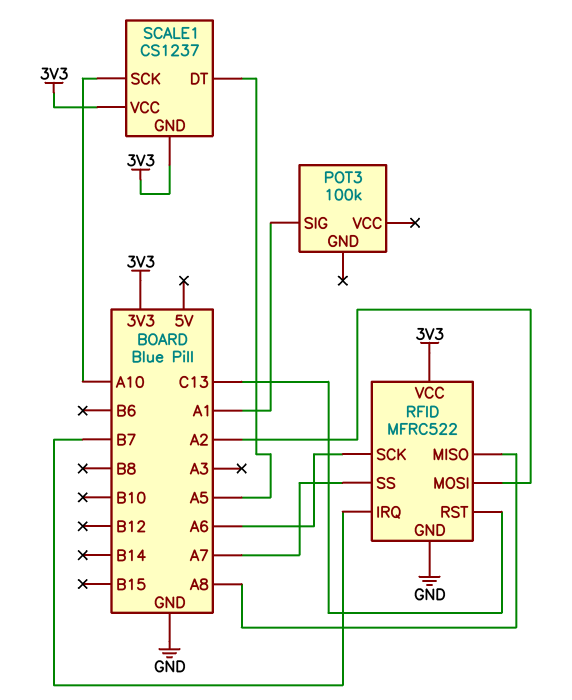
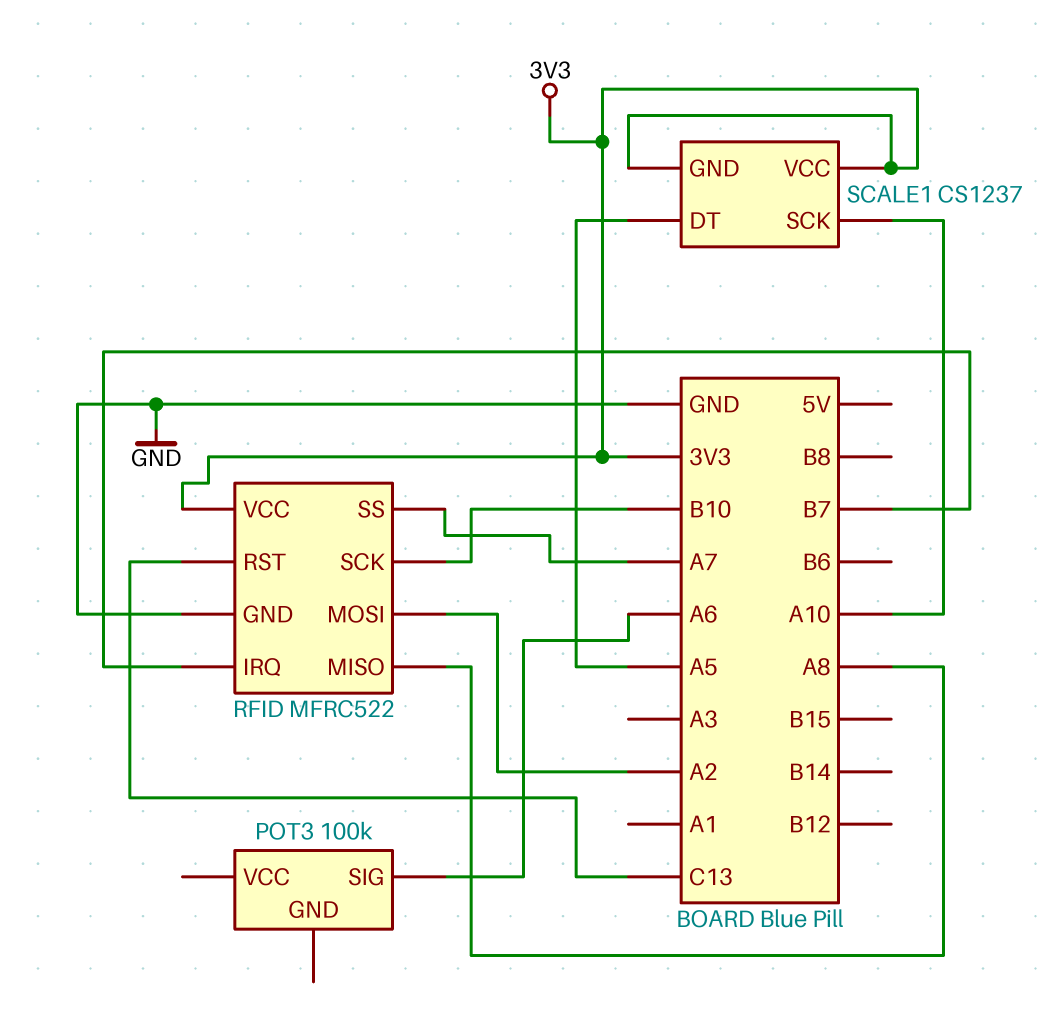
POT3 pin SIG: A1 -> A6
RFID pin SCK: A6 -> B10

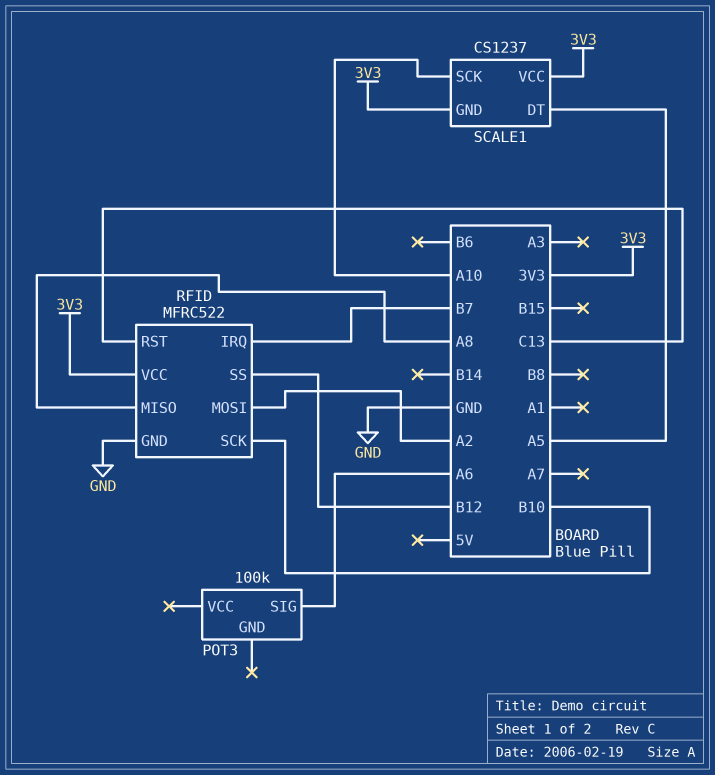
RFID pin SS: A7 -> B12

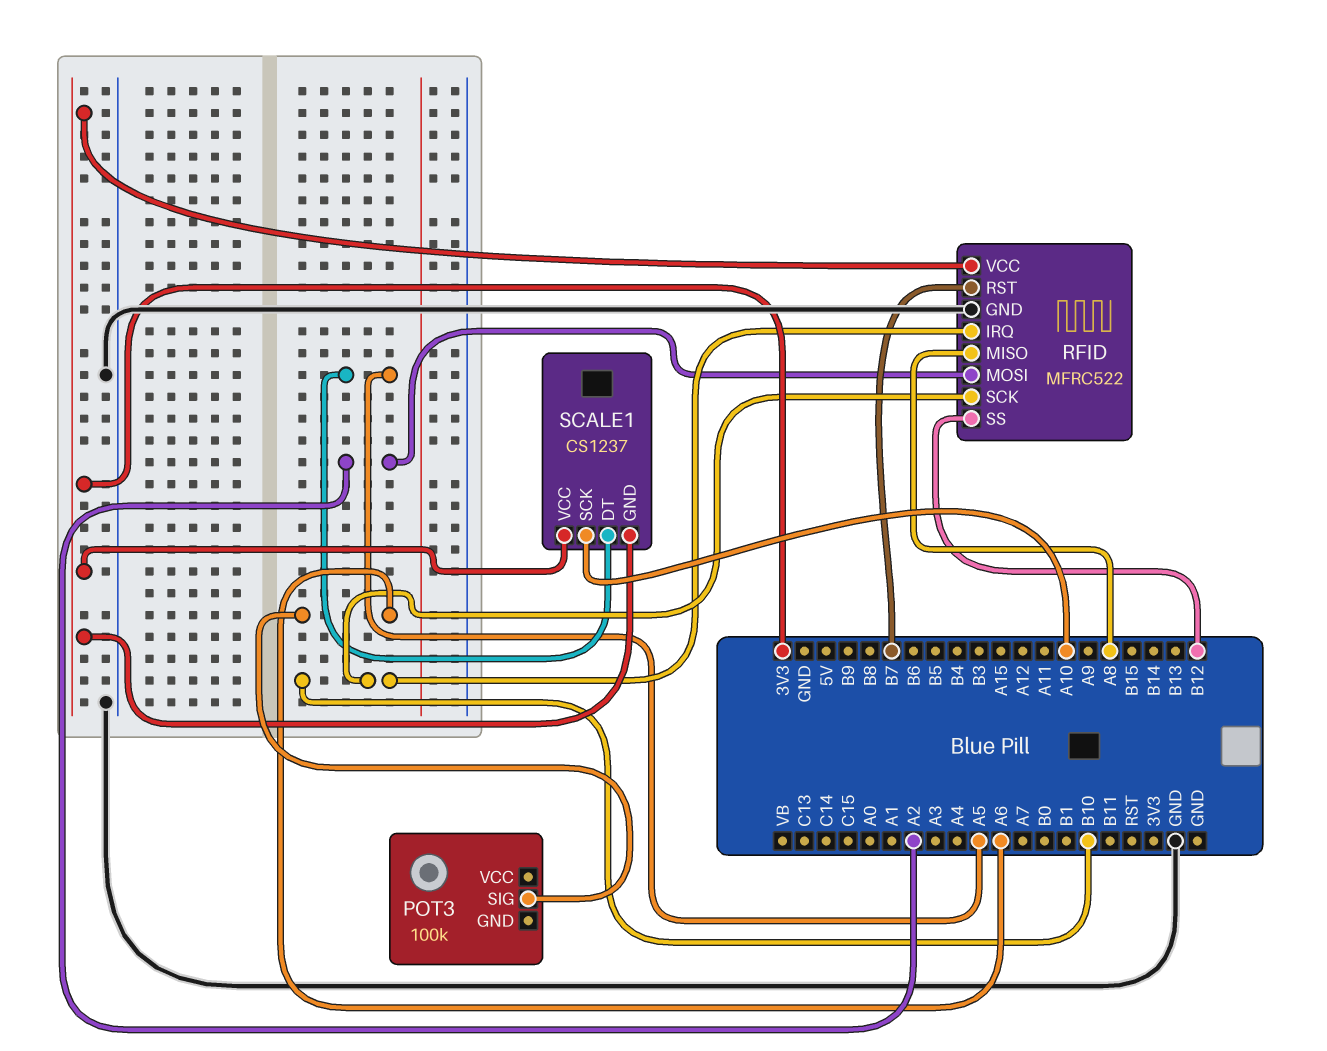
RFID pin IRQ: B7 -> B10
RFID pin RST: C13 -> B7

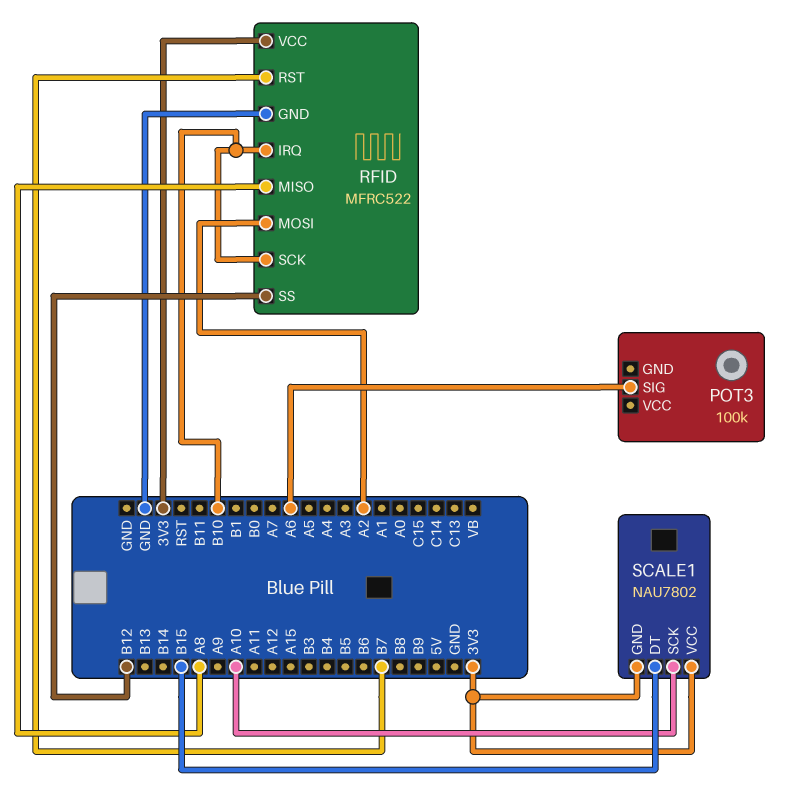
SCALE1: CS1237 -> NAU7802
SCALE1 pin DT: A5 -> B15

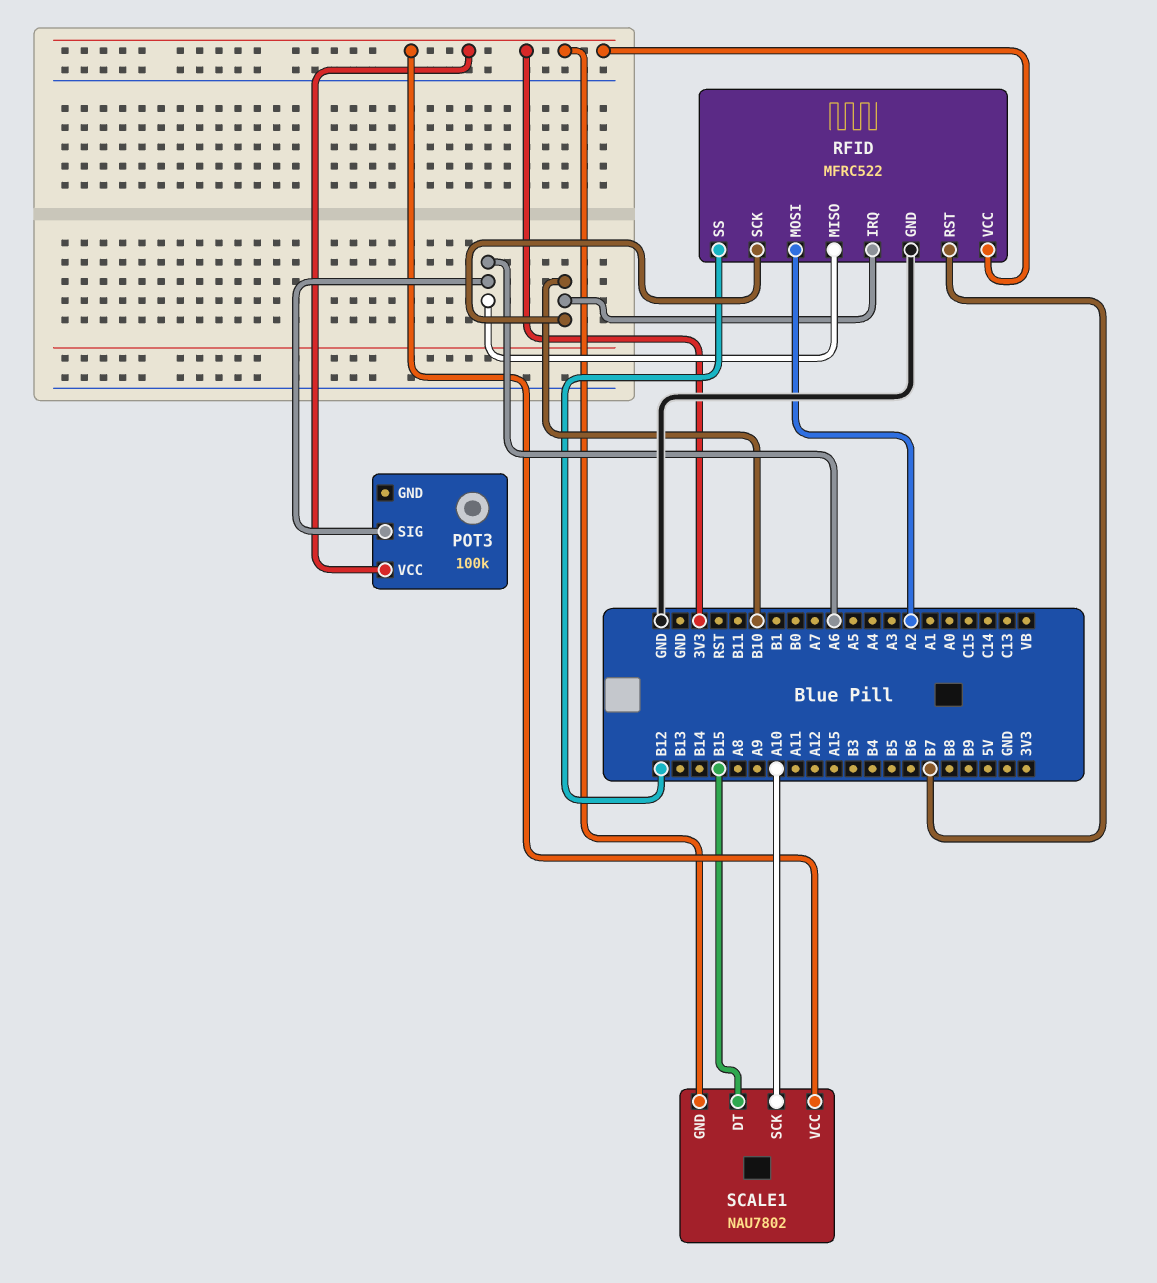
POT3 pin VCC: none -> 3V3
RFID pin MISO: A8 -> A6

